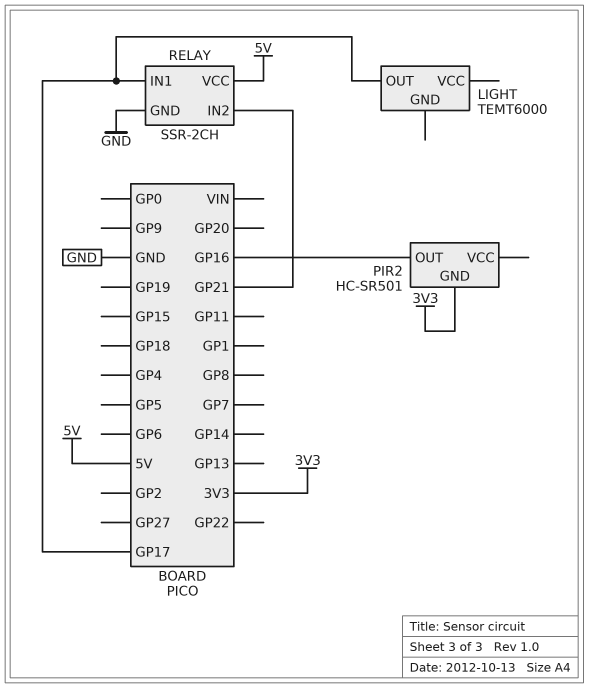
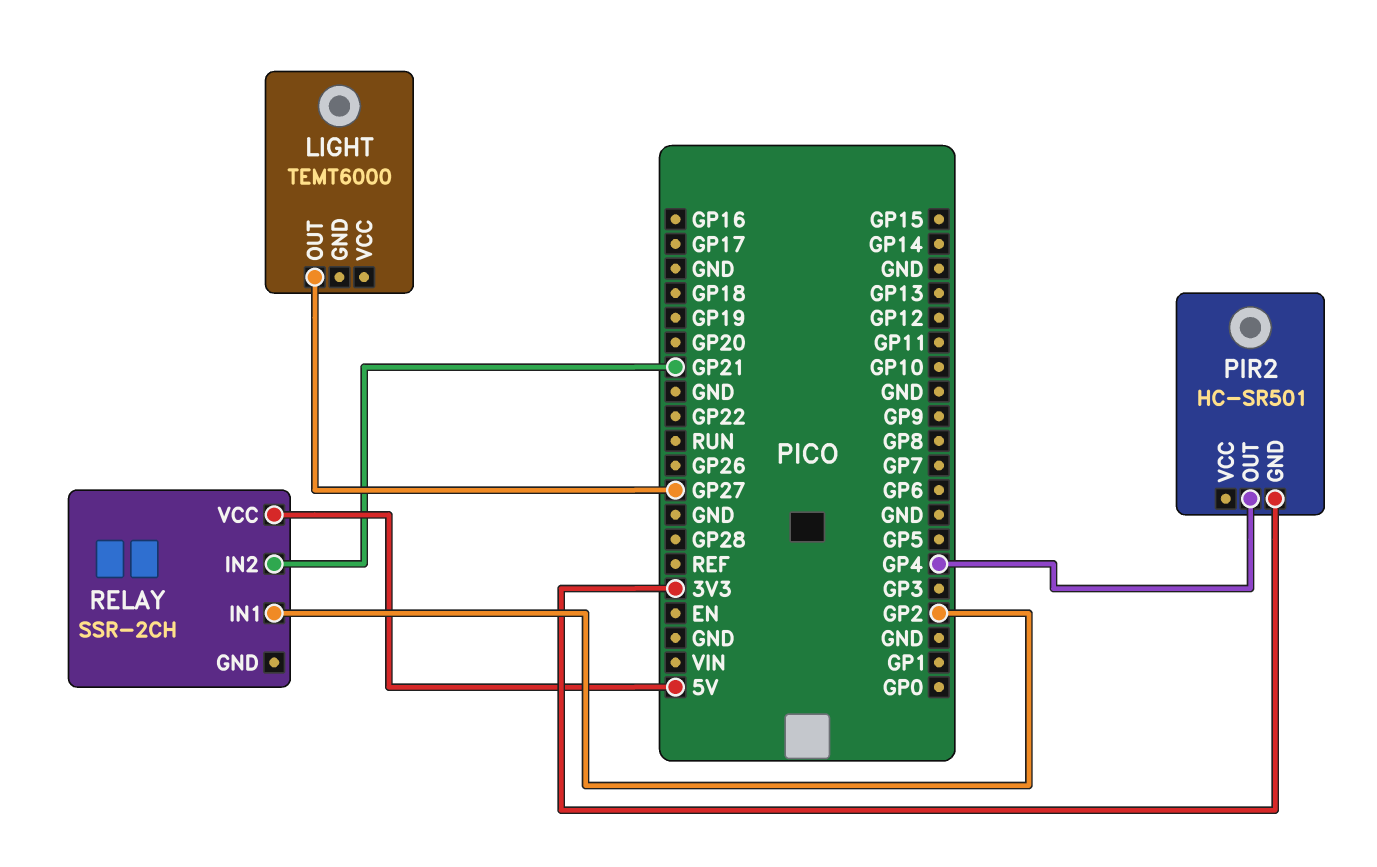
LIGHT pin OUT: GP17 -> GP27
PIR2 pin OUT: GP16 -> GP4
RELAY pin GND: GND -> none
RELAY pin IN1: GP17 -> GP2

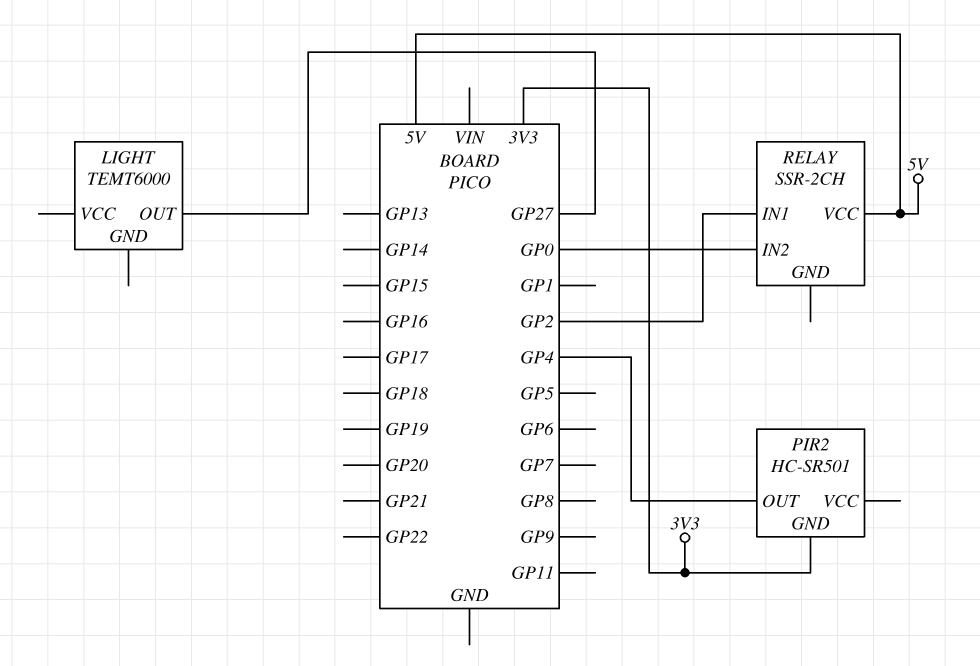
RELAY pin IN2: GP21 -> GP0

